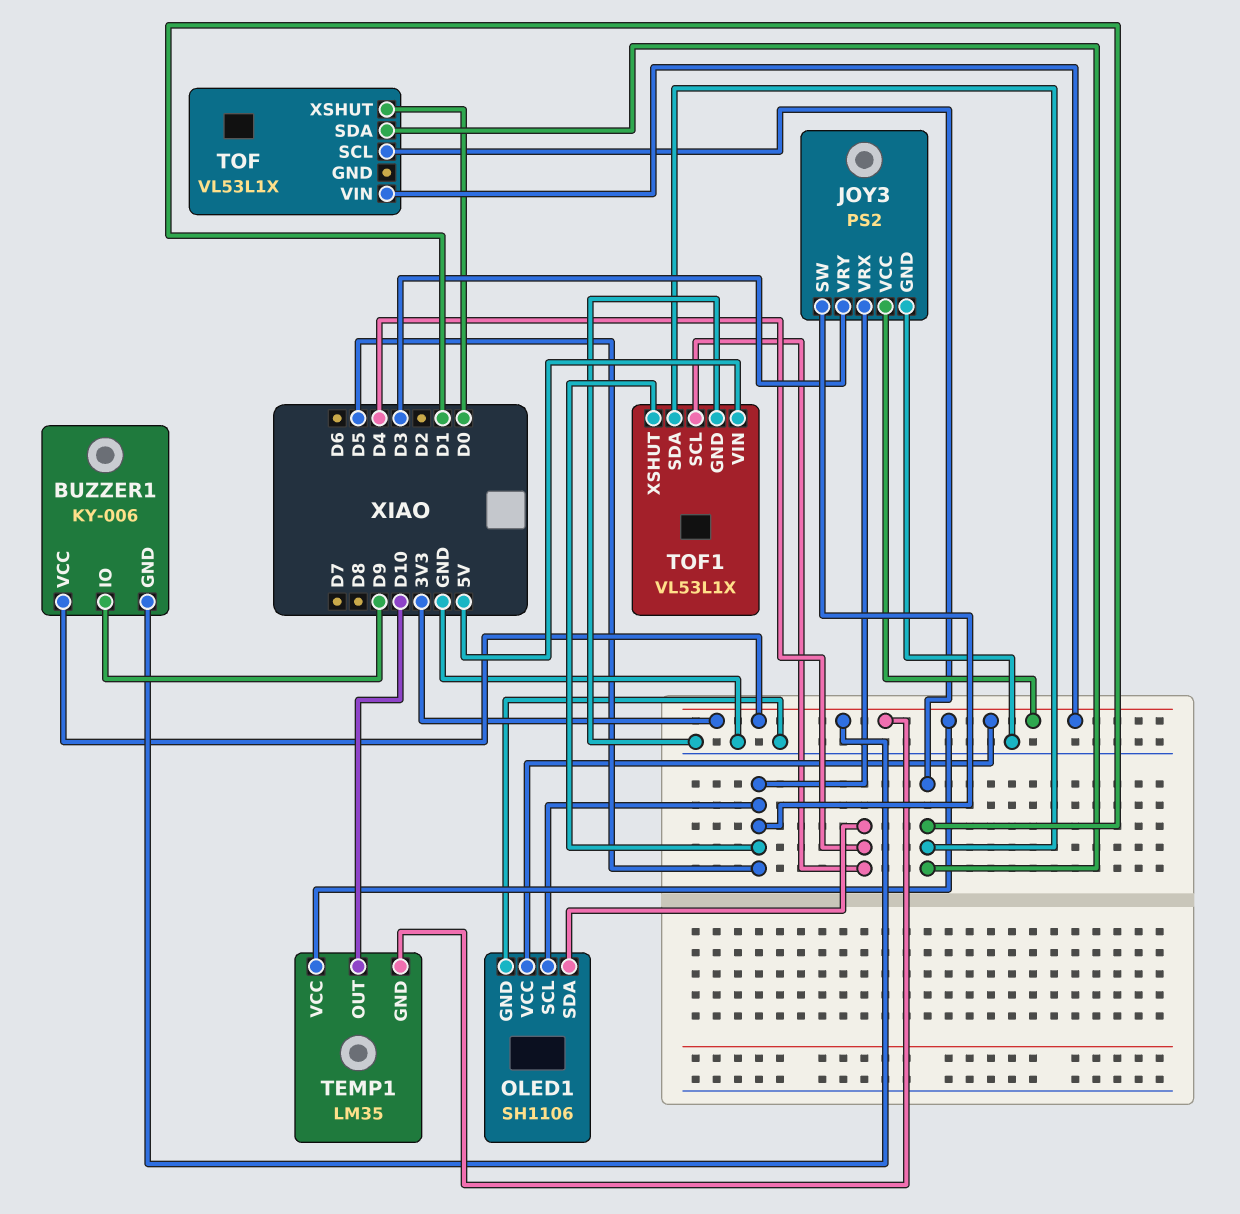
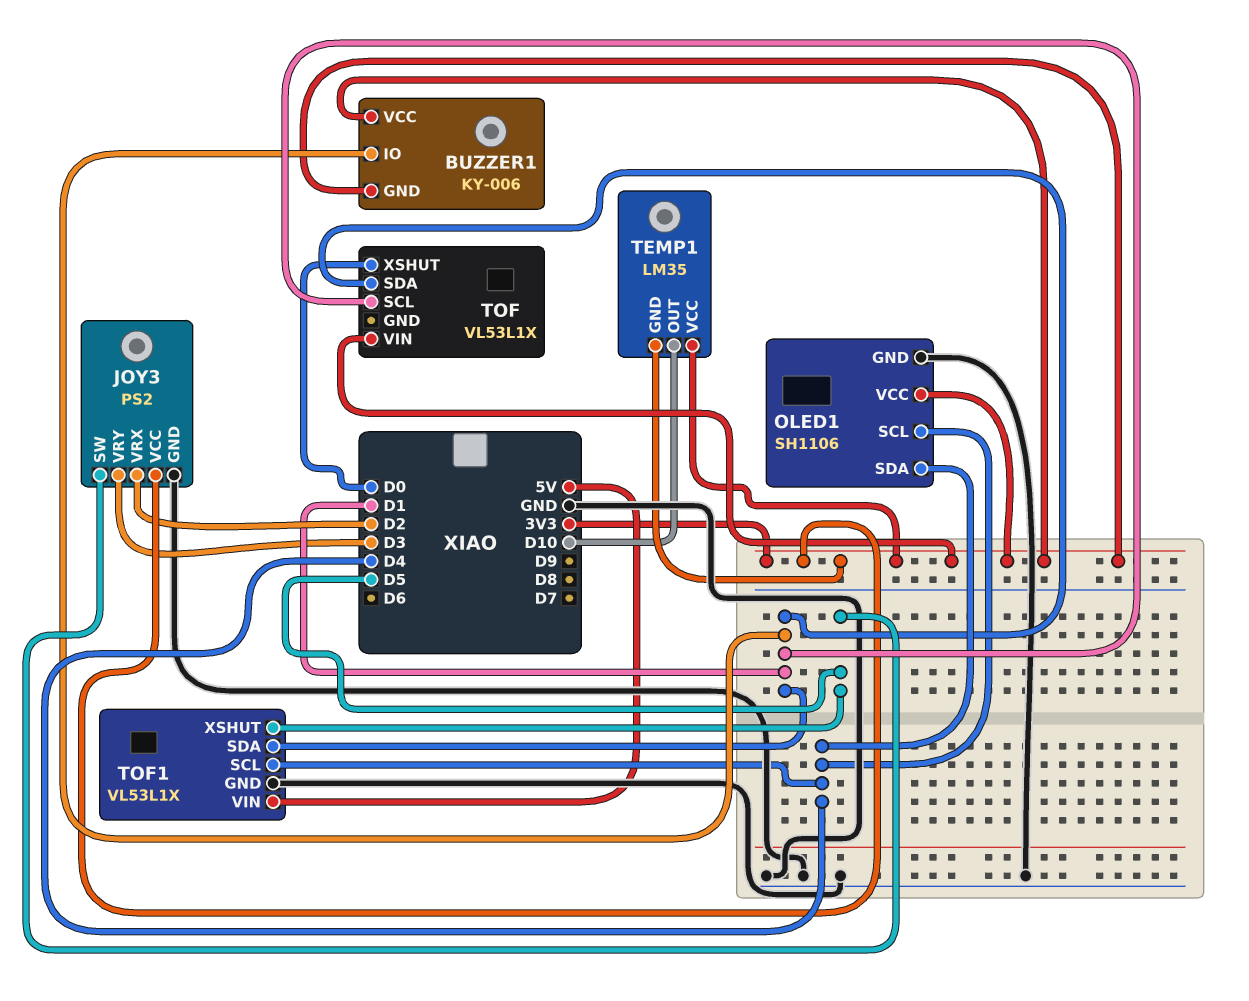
BUZZER1 pin IO: D9 -> D1
JOY3 pin VRX: D5 -> D2
OLED1 pin SCL: D5 -> D4

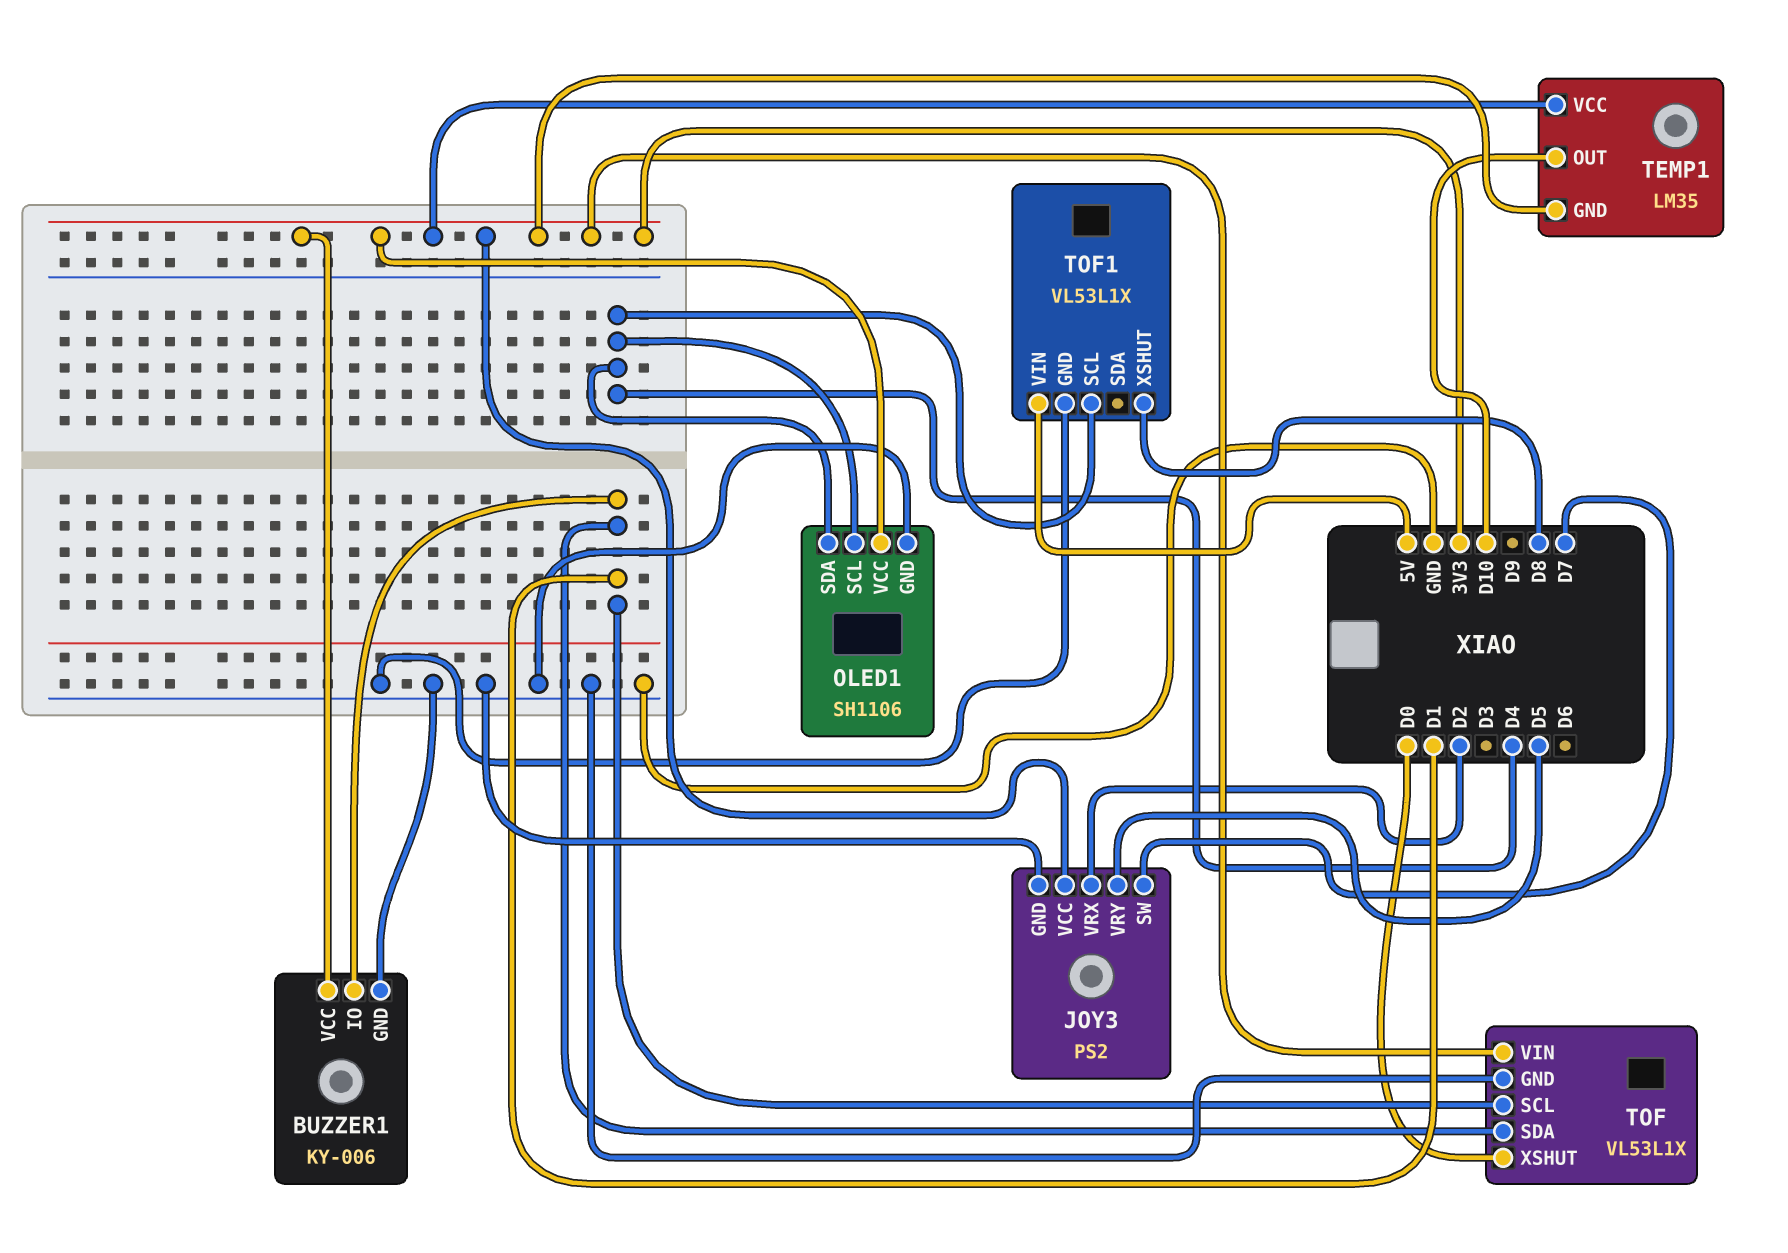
BUZZER1 pin GND: 3V3 -> GND
JOY3 pin SW: D5 -> D7
JOY3 pin VRY: D3 -> D5
TOF pin GND: none -> GND
TOF1 pin SDA: D1 -> none
TOF1 pin XSHUT: D5 -> D8

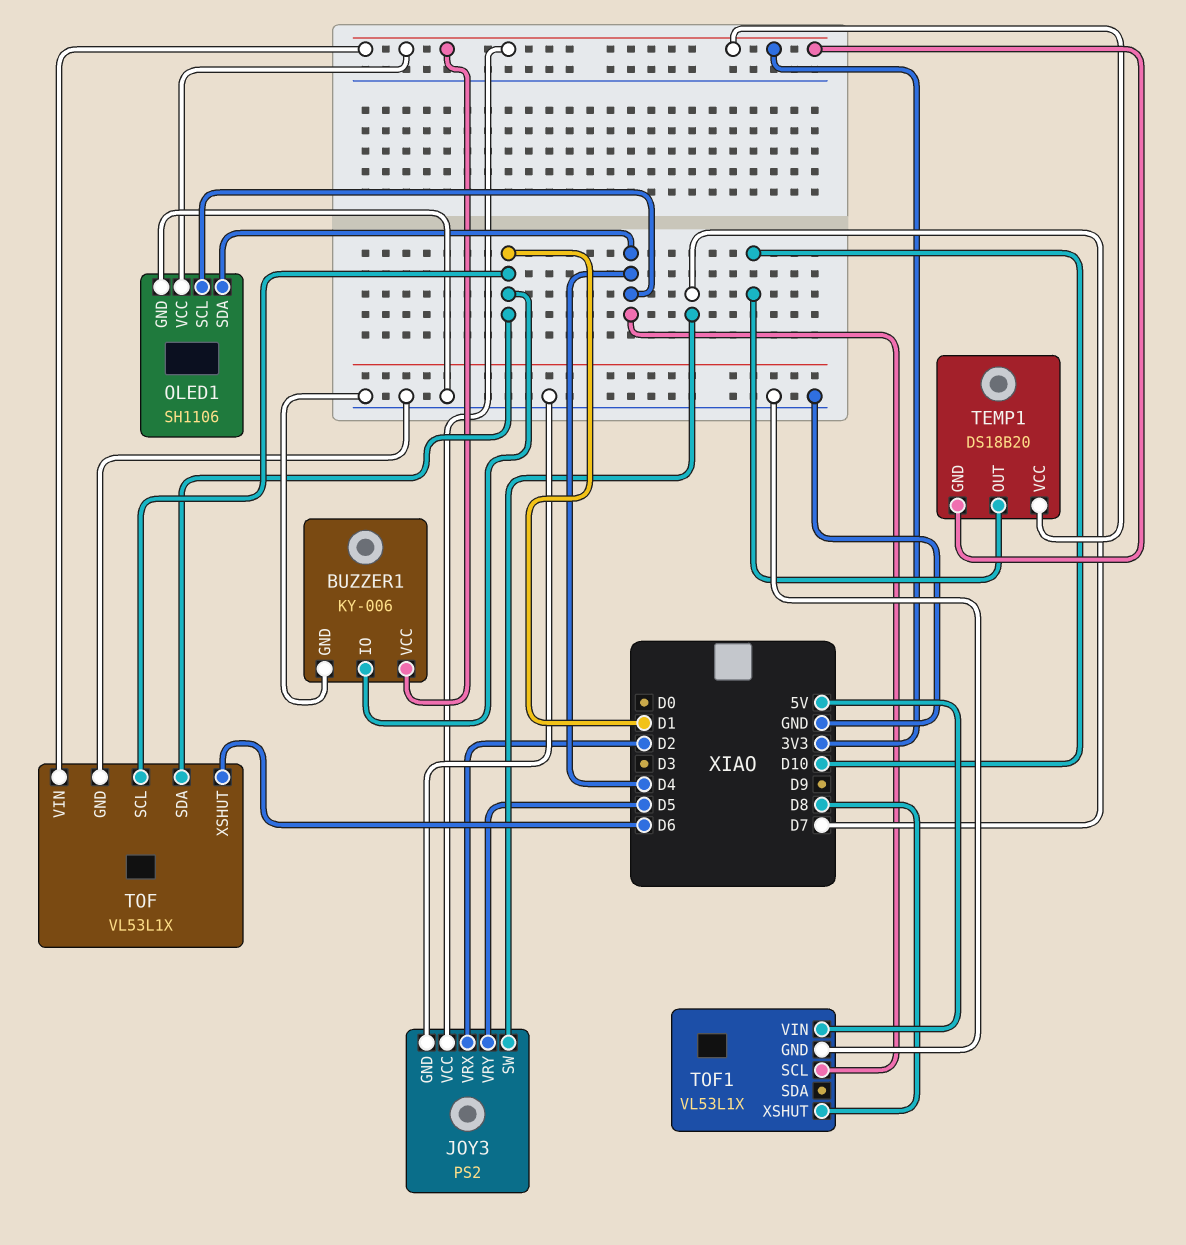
TEMP1: LM35 -> DS18B20
TOF pin XSHUT: D0 -> D6

